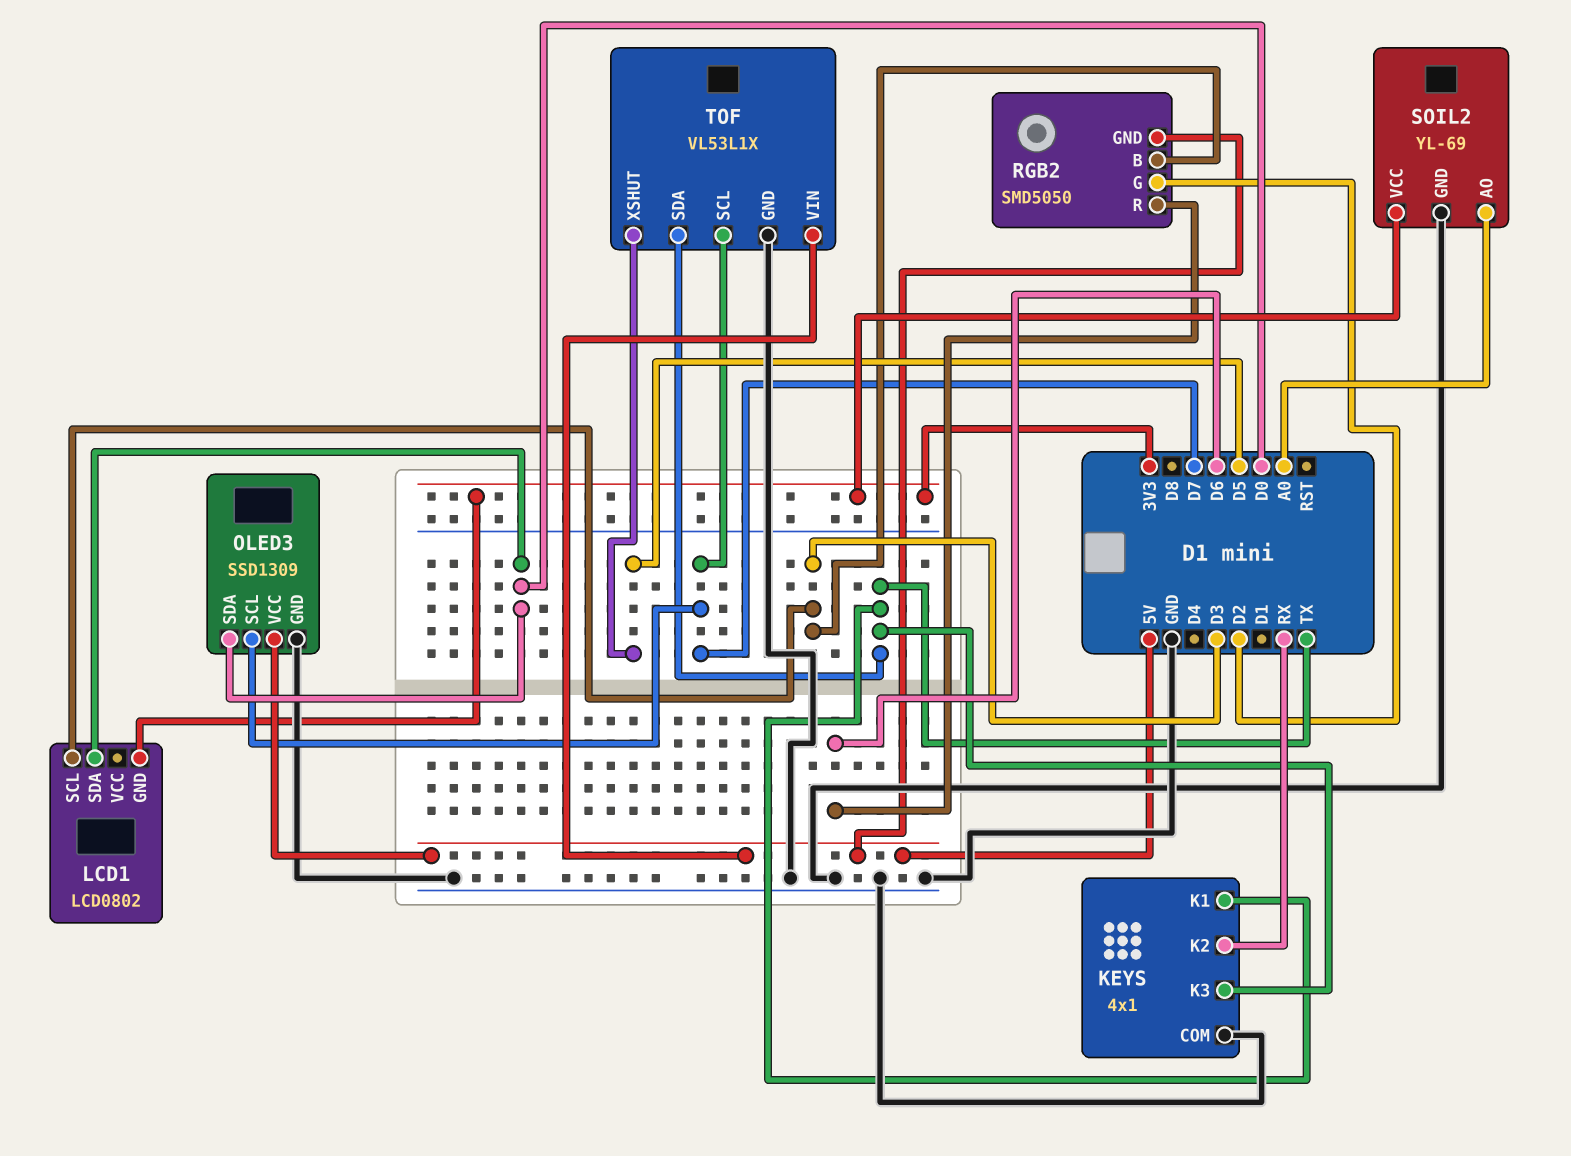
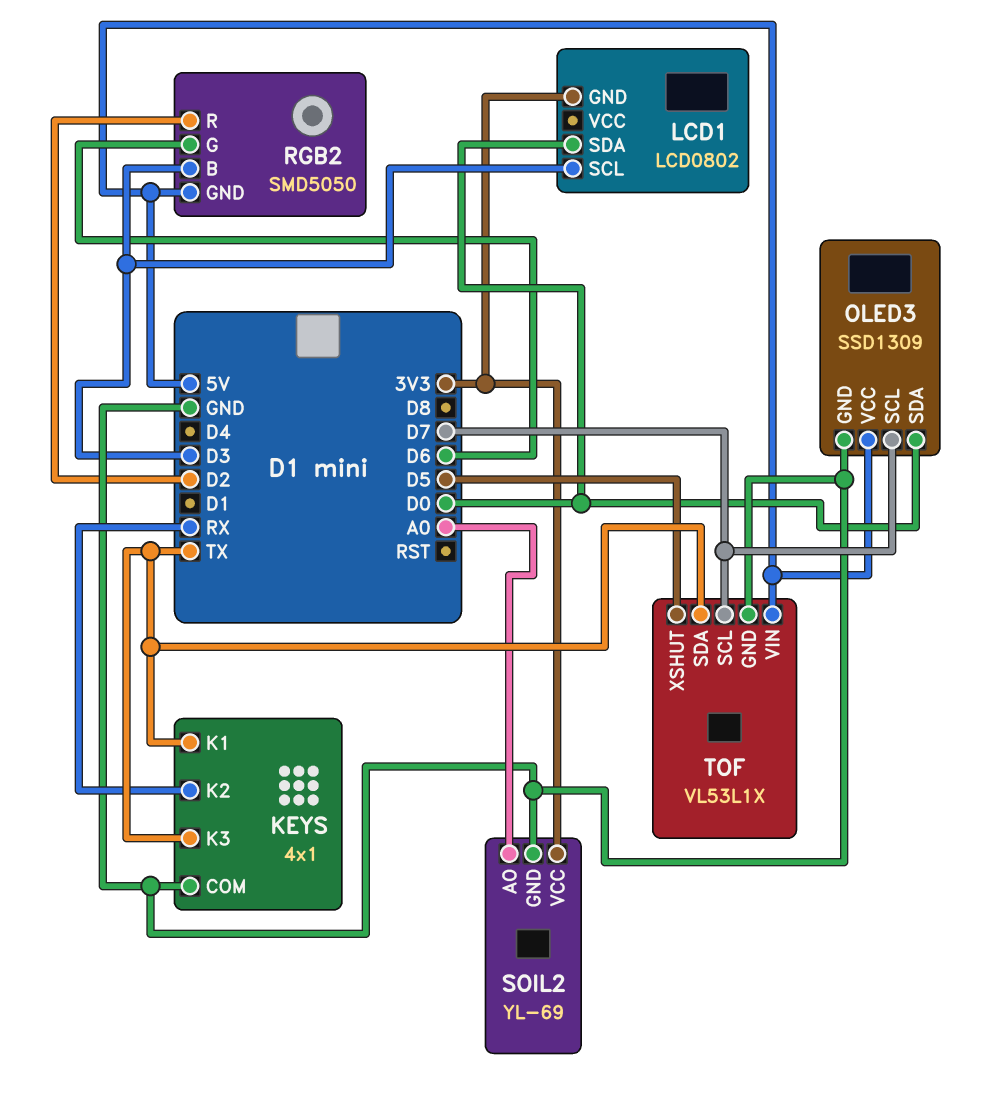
RGB2 pin G: D2 -> D6
RGB2 pin R: D6 -> D2

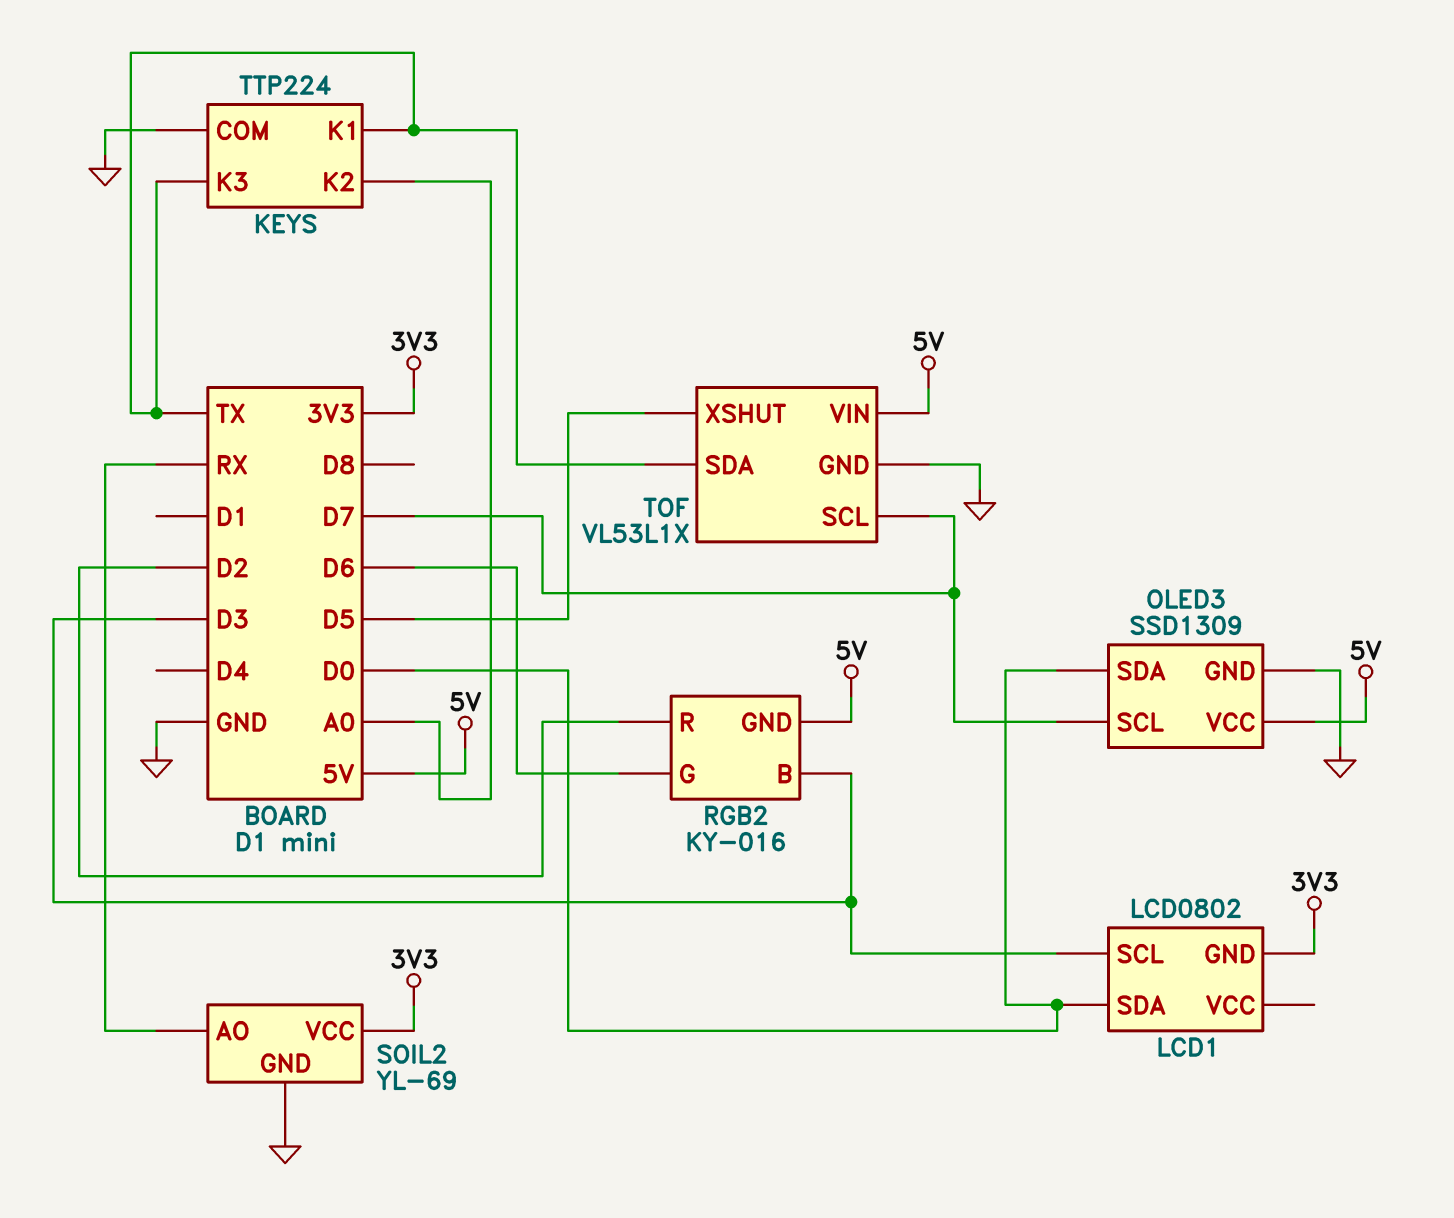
KEYS: 4x1 -> TTP224
KEYS pin K2: RX -> A0
RGB2: SMD5050 -> KY-016
SOIL2 pin AO: A0 -> RX

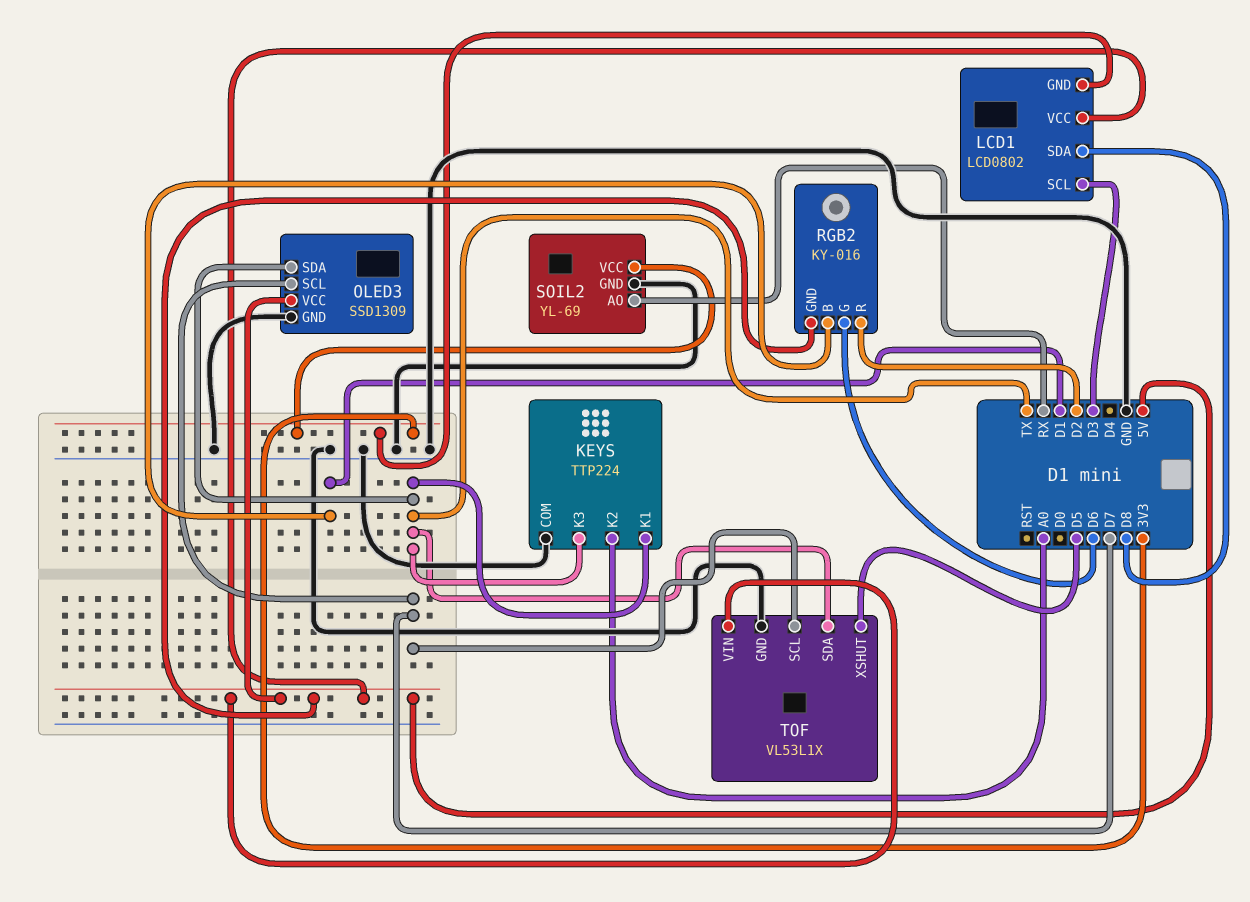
LCD1 pin SDA: D0 -> D8
LCD1 pin VCC: none -> 5V
OLED3 pin SDA: D0 -> TX
RGB2 pin B: D3 -> D1

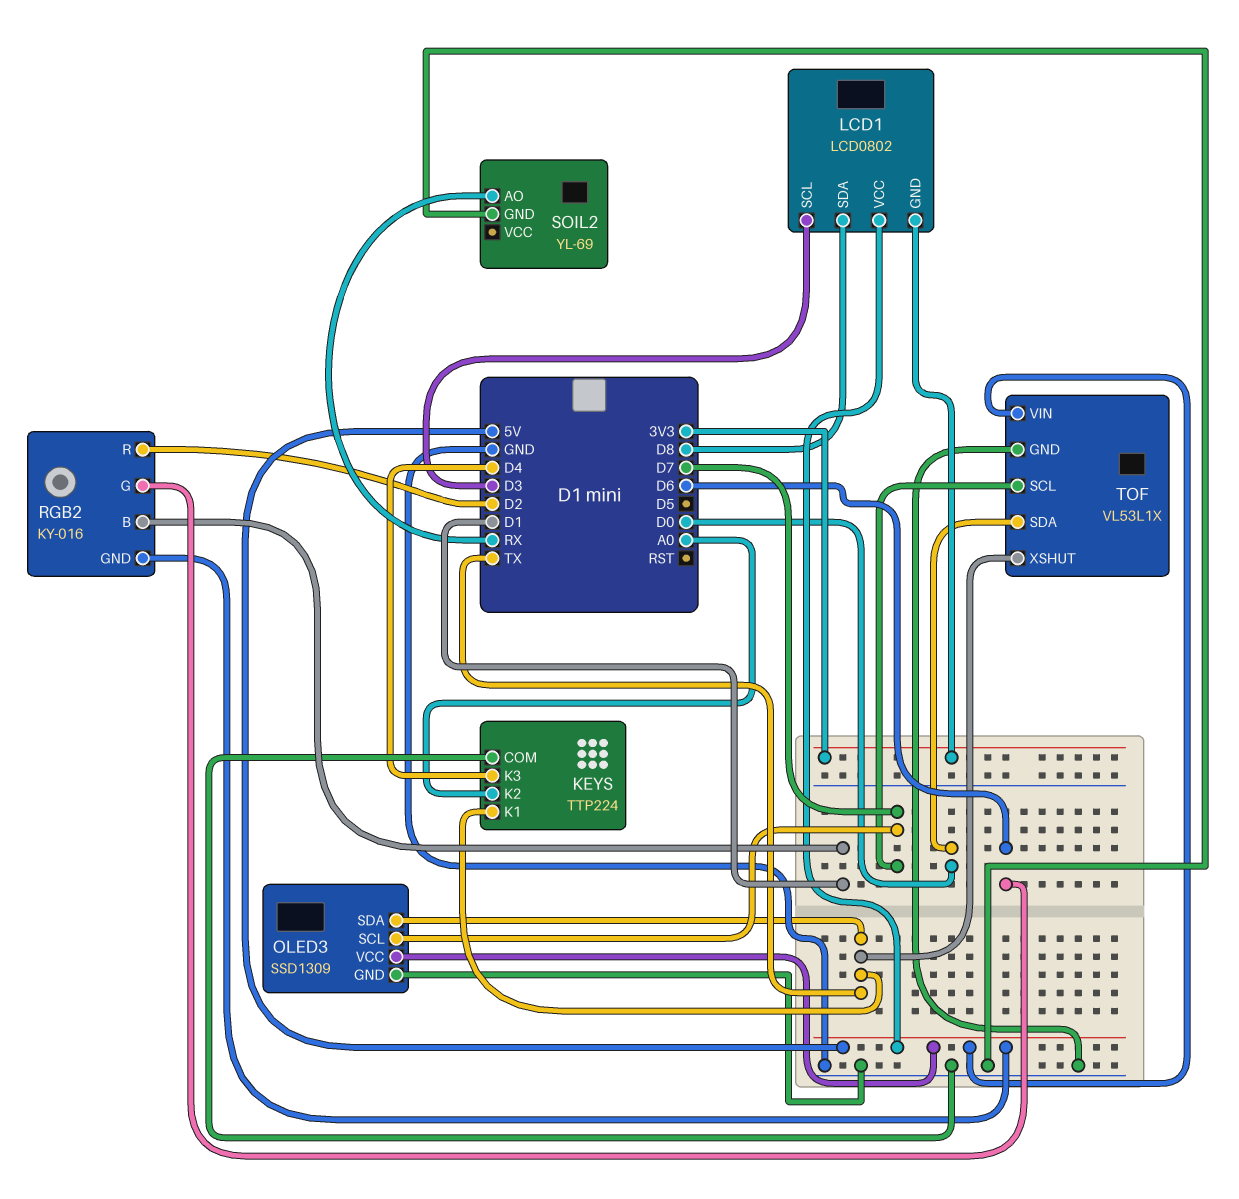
KEYS pin K3: TX -> D4
SOIL2 pin VCC: 3V3 -> none
TOF pin SDA: TX -> D0
TOF pin XSHUT: D5 -> TX

